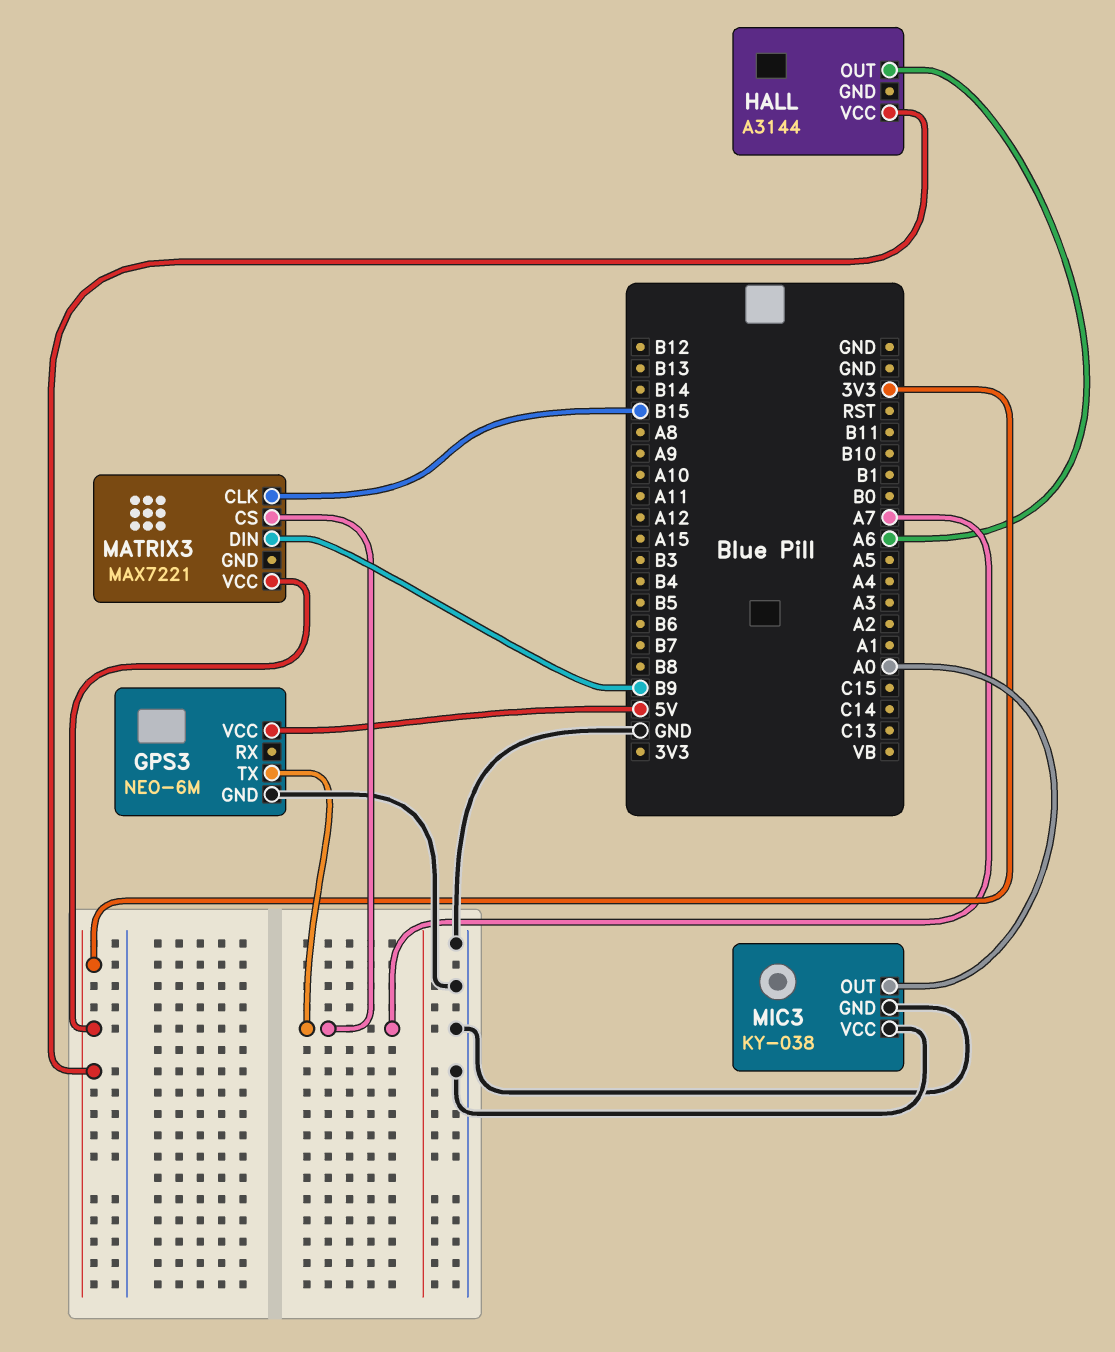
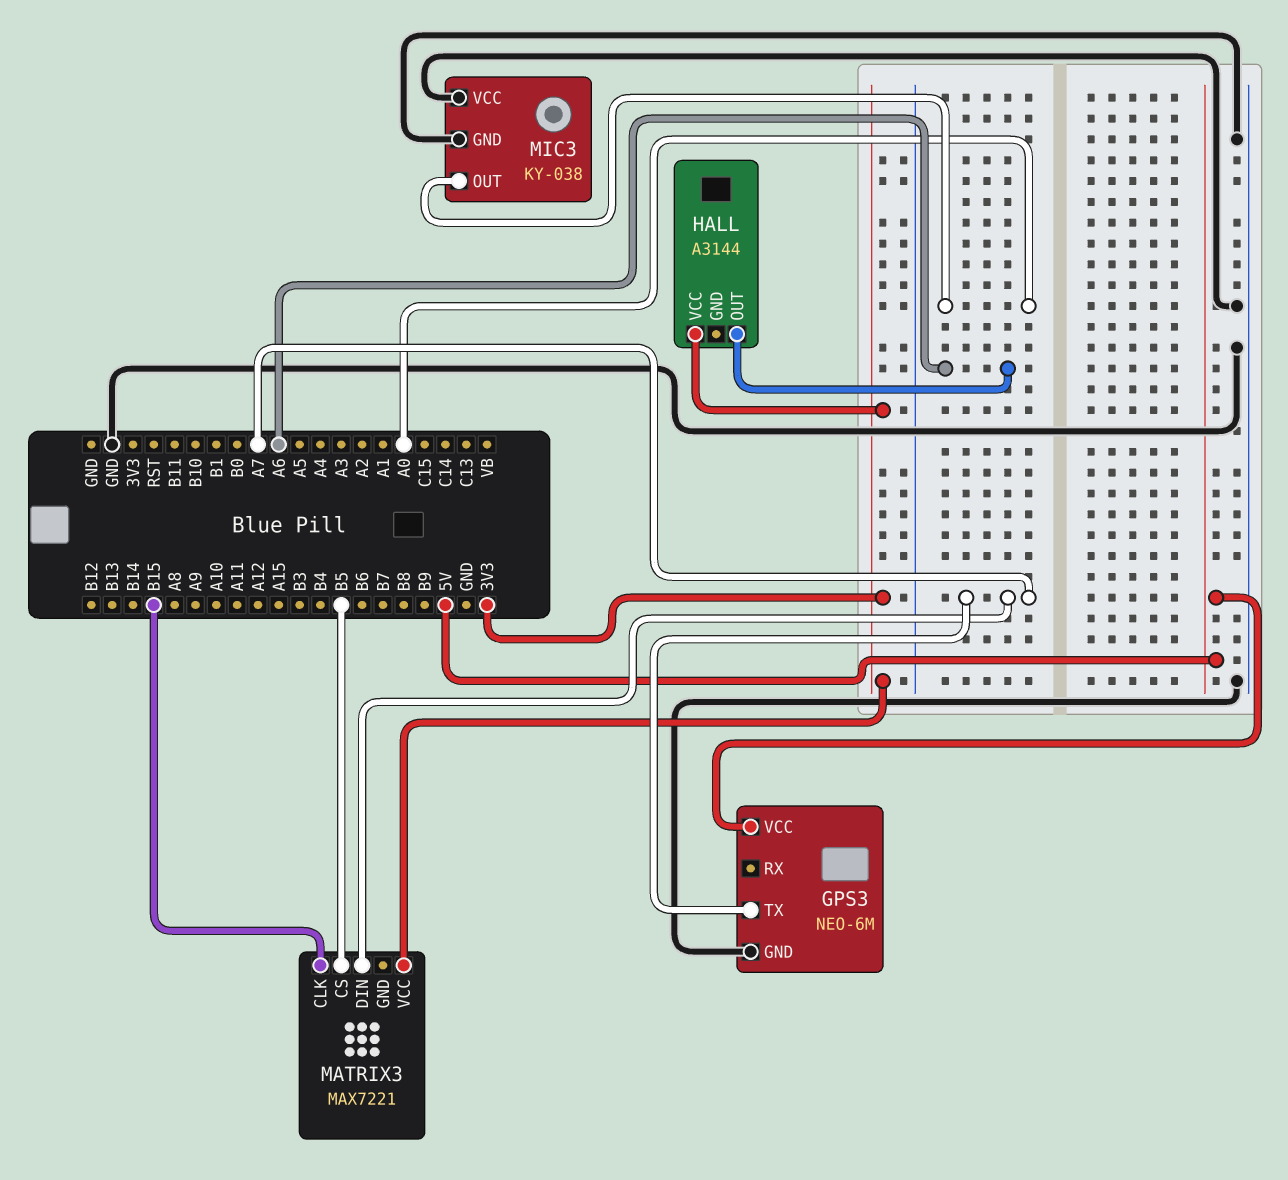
MATRIX3 pin CS: A7 -> B5
MATRIX3 pin DIN: B9 -> A7

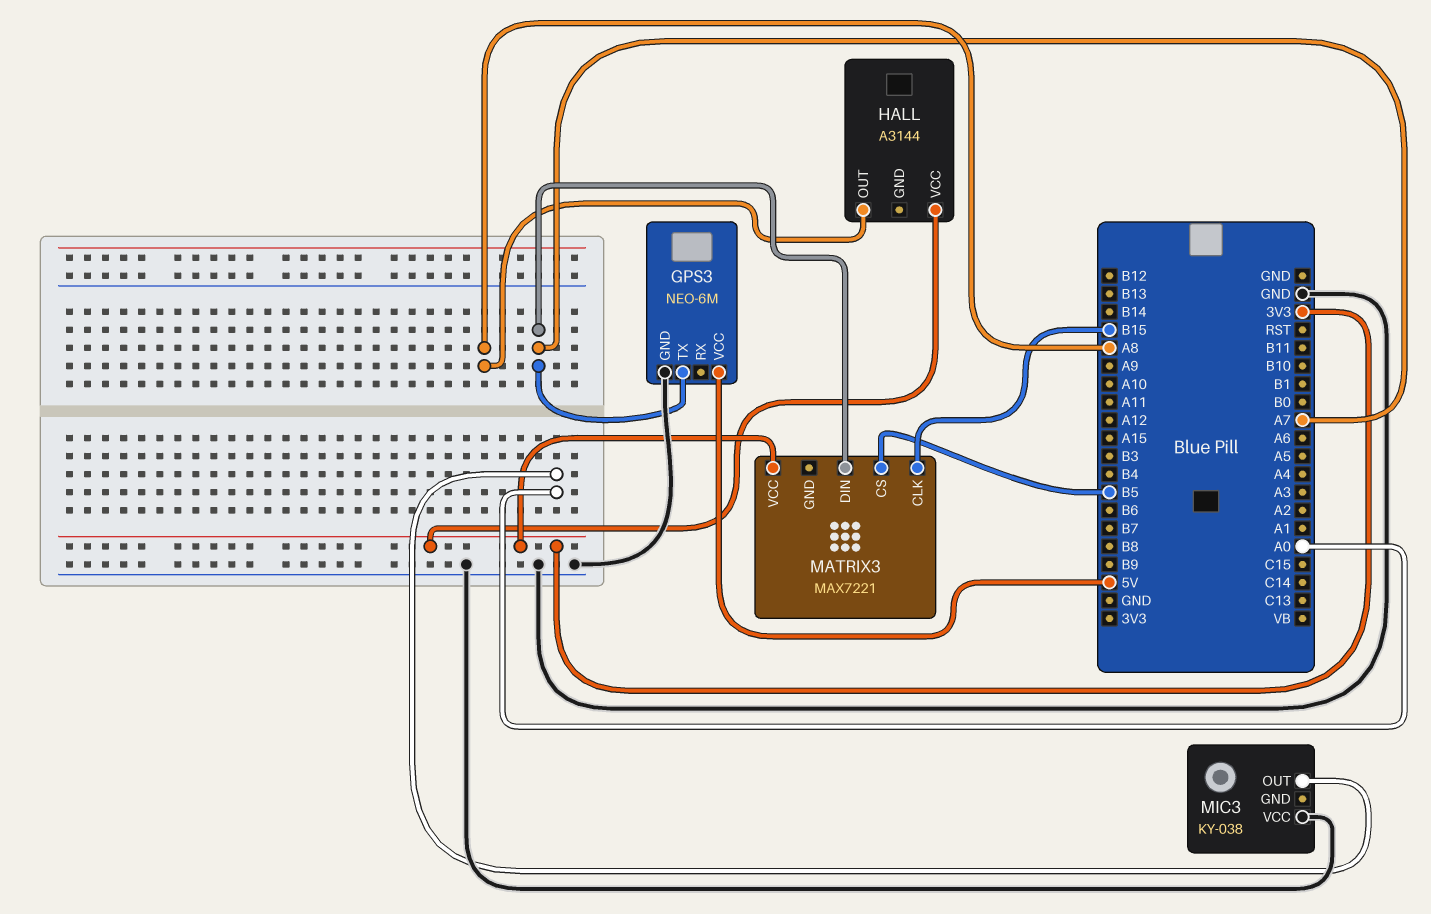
HALL pin OUT: A6 -> A8
MIC3 pin GND: GND -> none

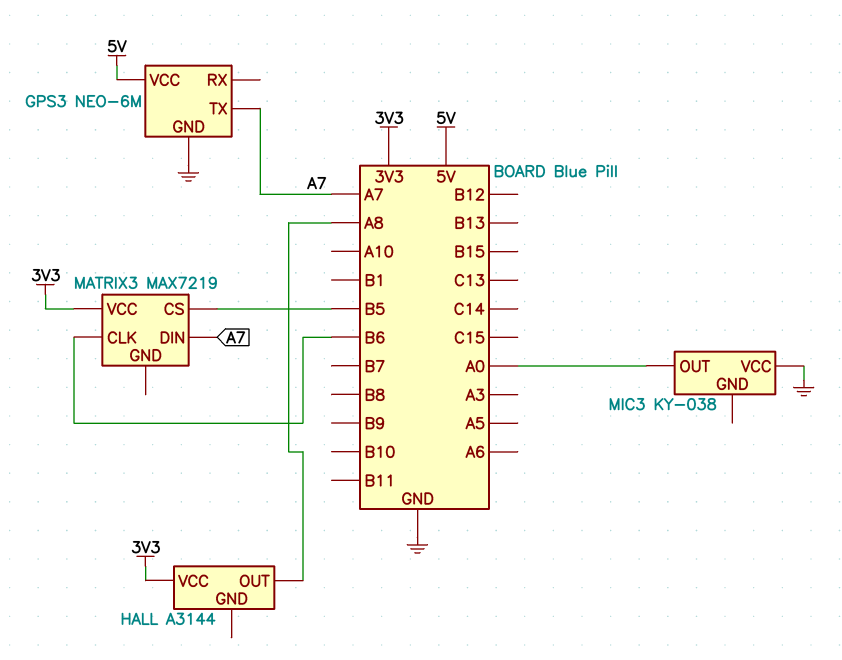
MATRIX3: MAX7221 -> MAX7219
MATRIX3 pin CLK: B15 -> B6

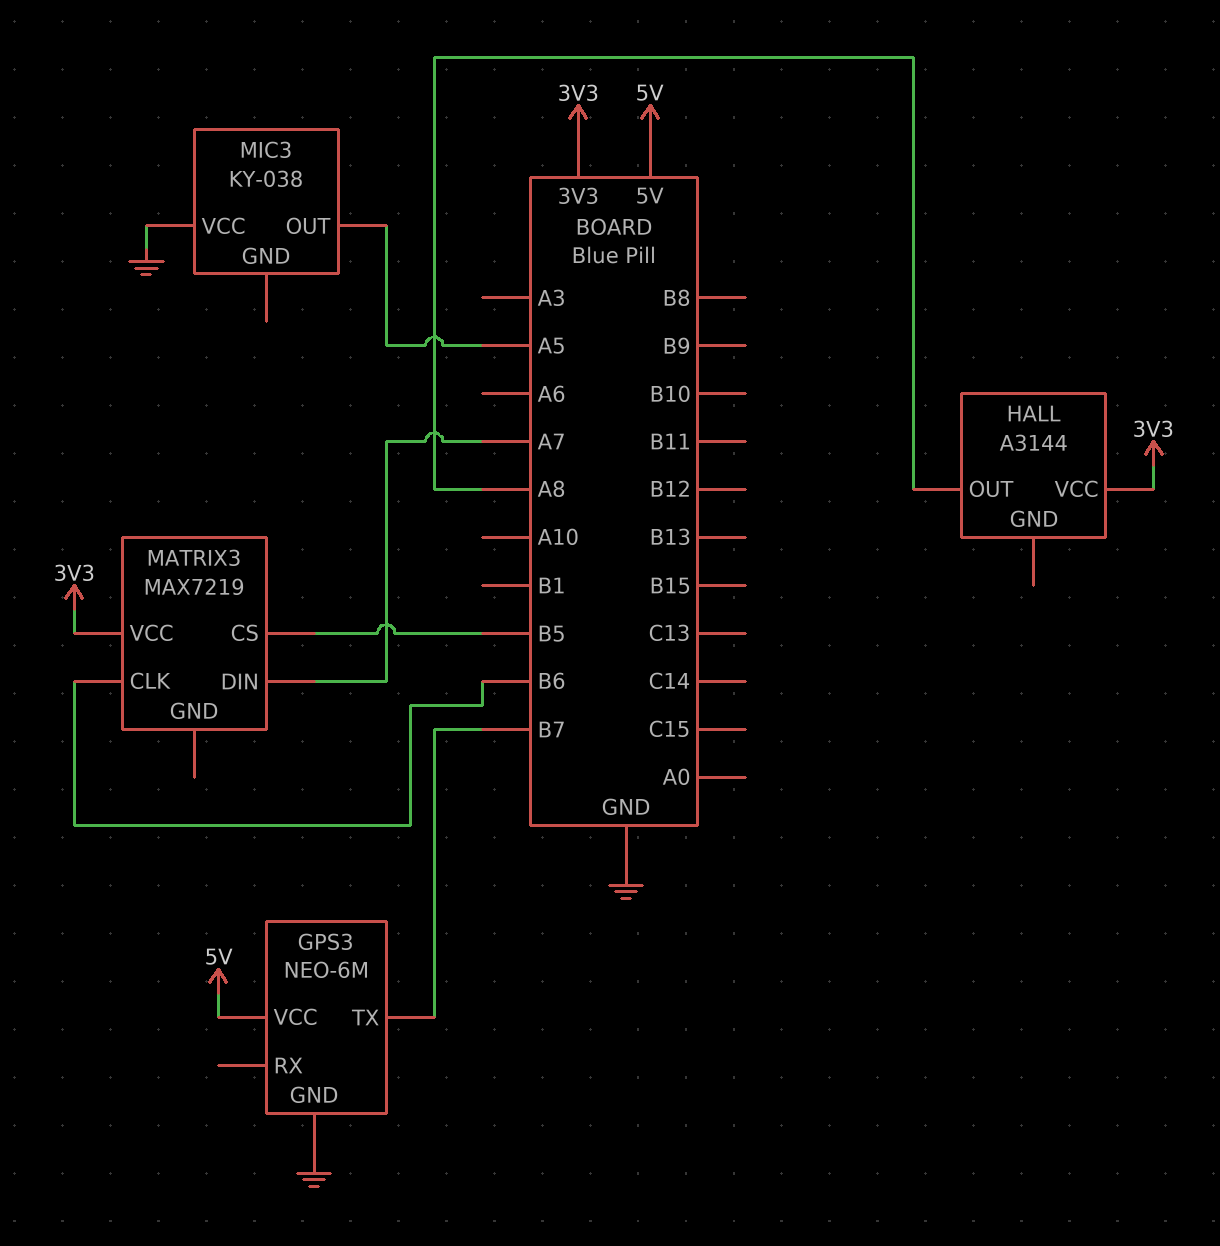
GPS3 pin TX: A7 -> B7
MIC3 pin OUT: A0 -> A5

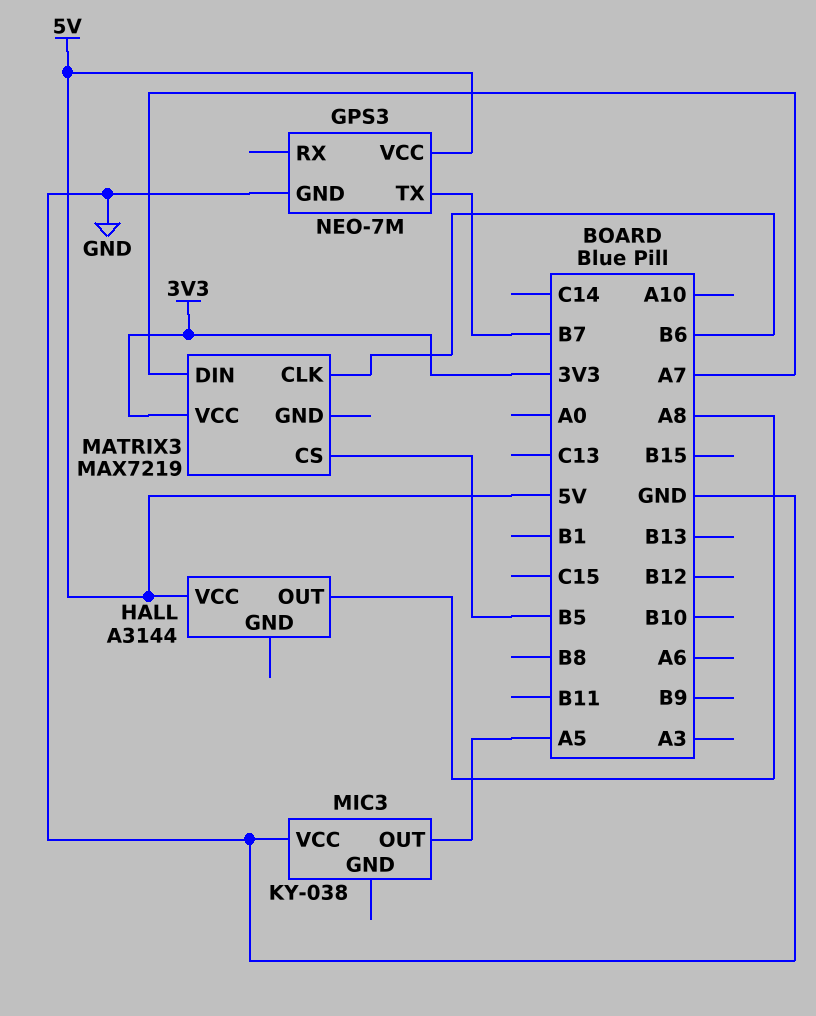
GPS3: NEO-6M -> NEO-7M
HALL pin VCC: 3V3 -> 5V

